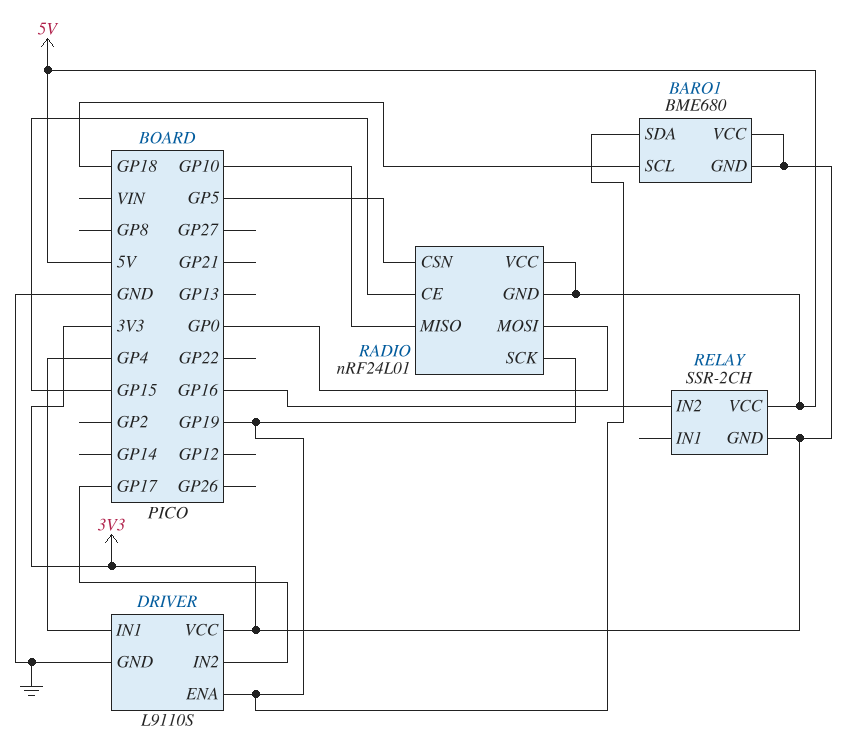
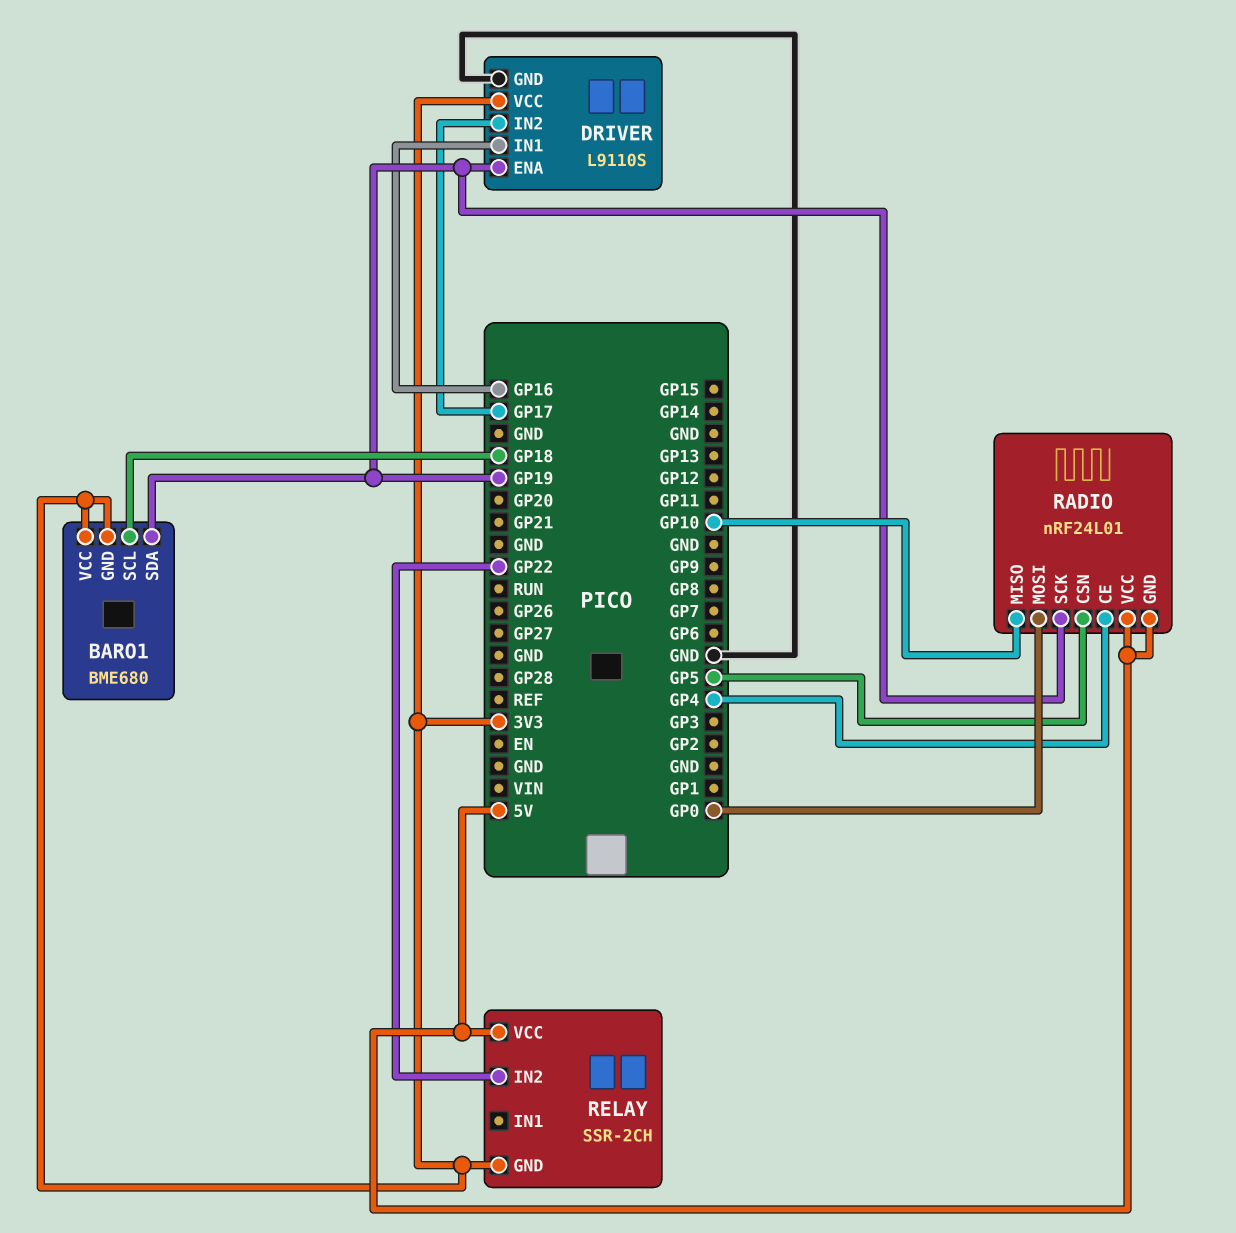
DRIVER pin IN1: GP4 -> GP16
RADIO pin CE: GP15 -> GP4
RELAY pin IN2: GP16 -> GP22

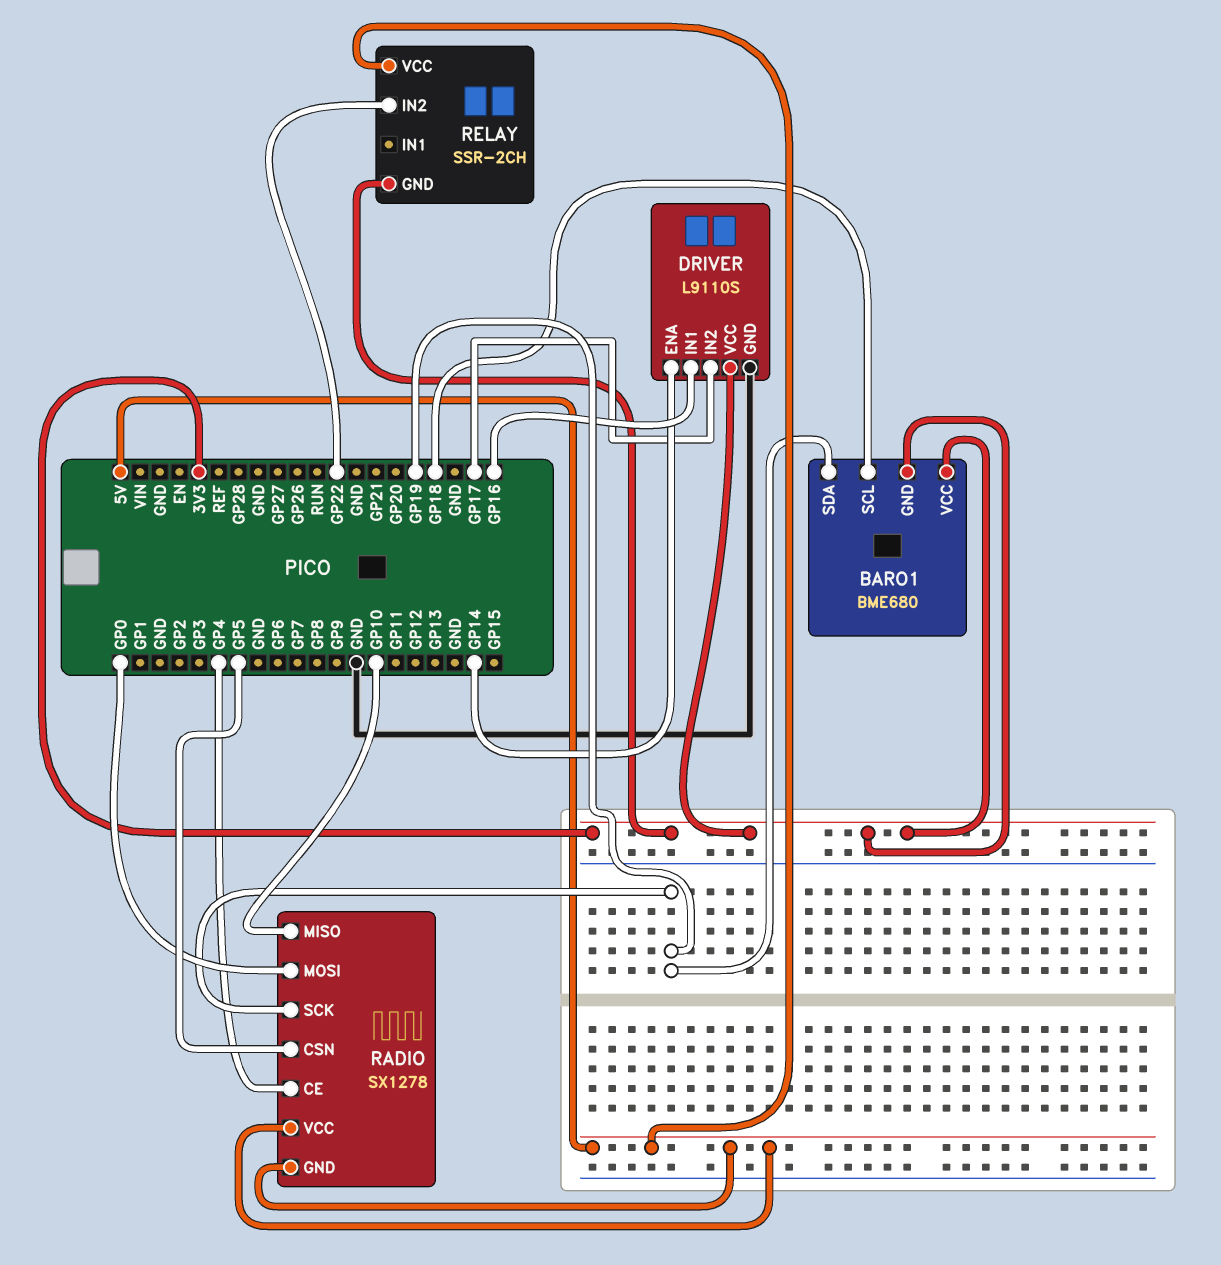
DRIVER pin ENA: GP19 -> GP14
RADIO: nRF24L01 -> SX1278

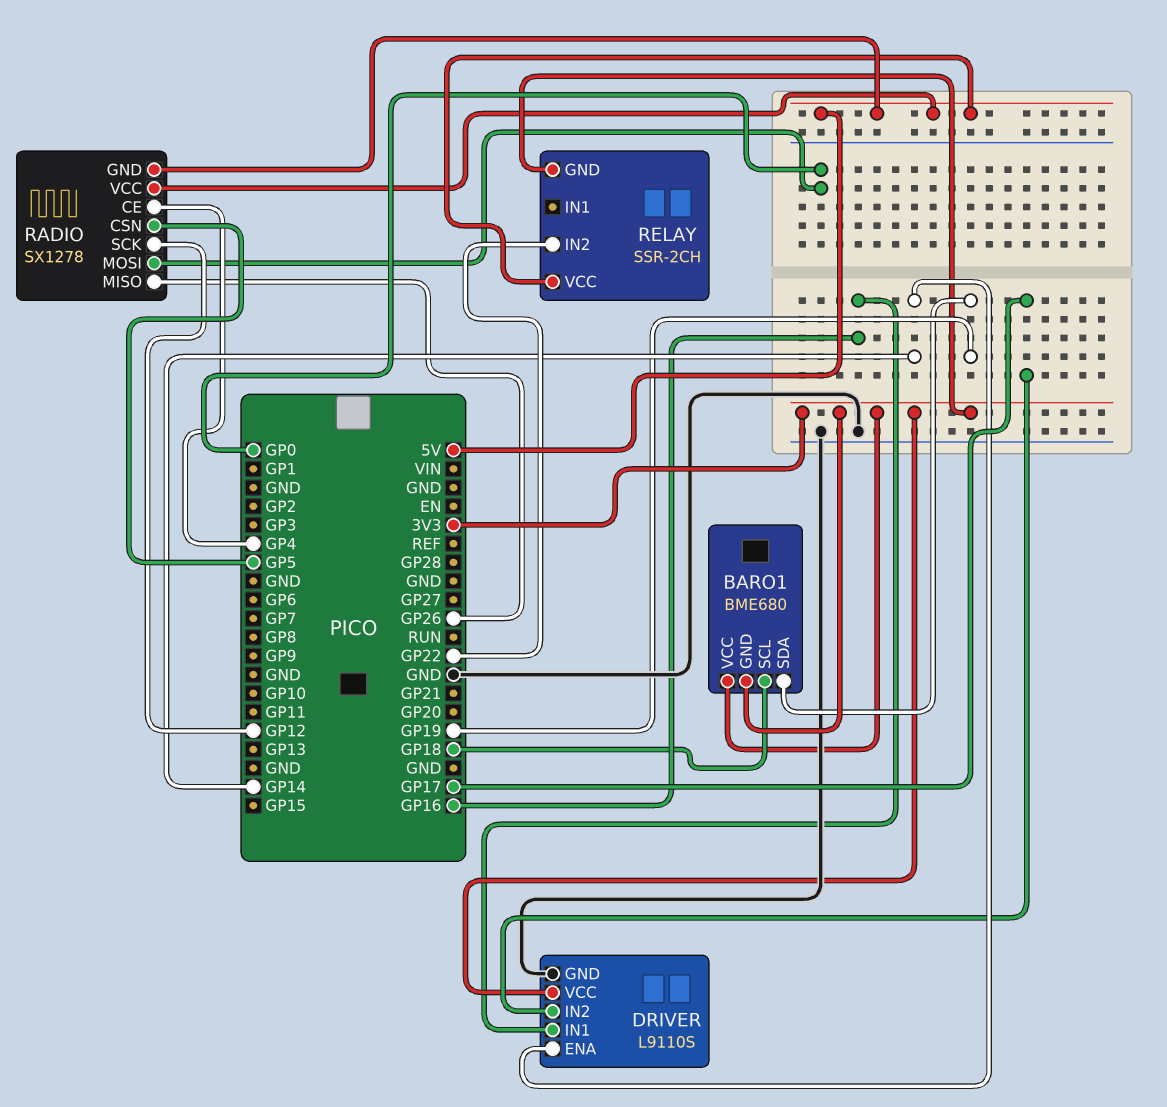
RADIO pin MISO: GP10 -> GP26
RADIO pin SCK: GP19 -> GP12

